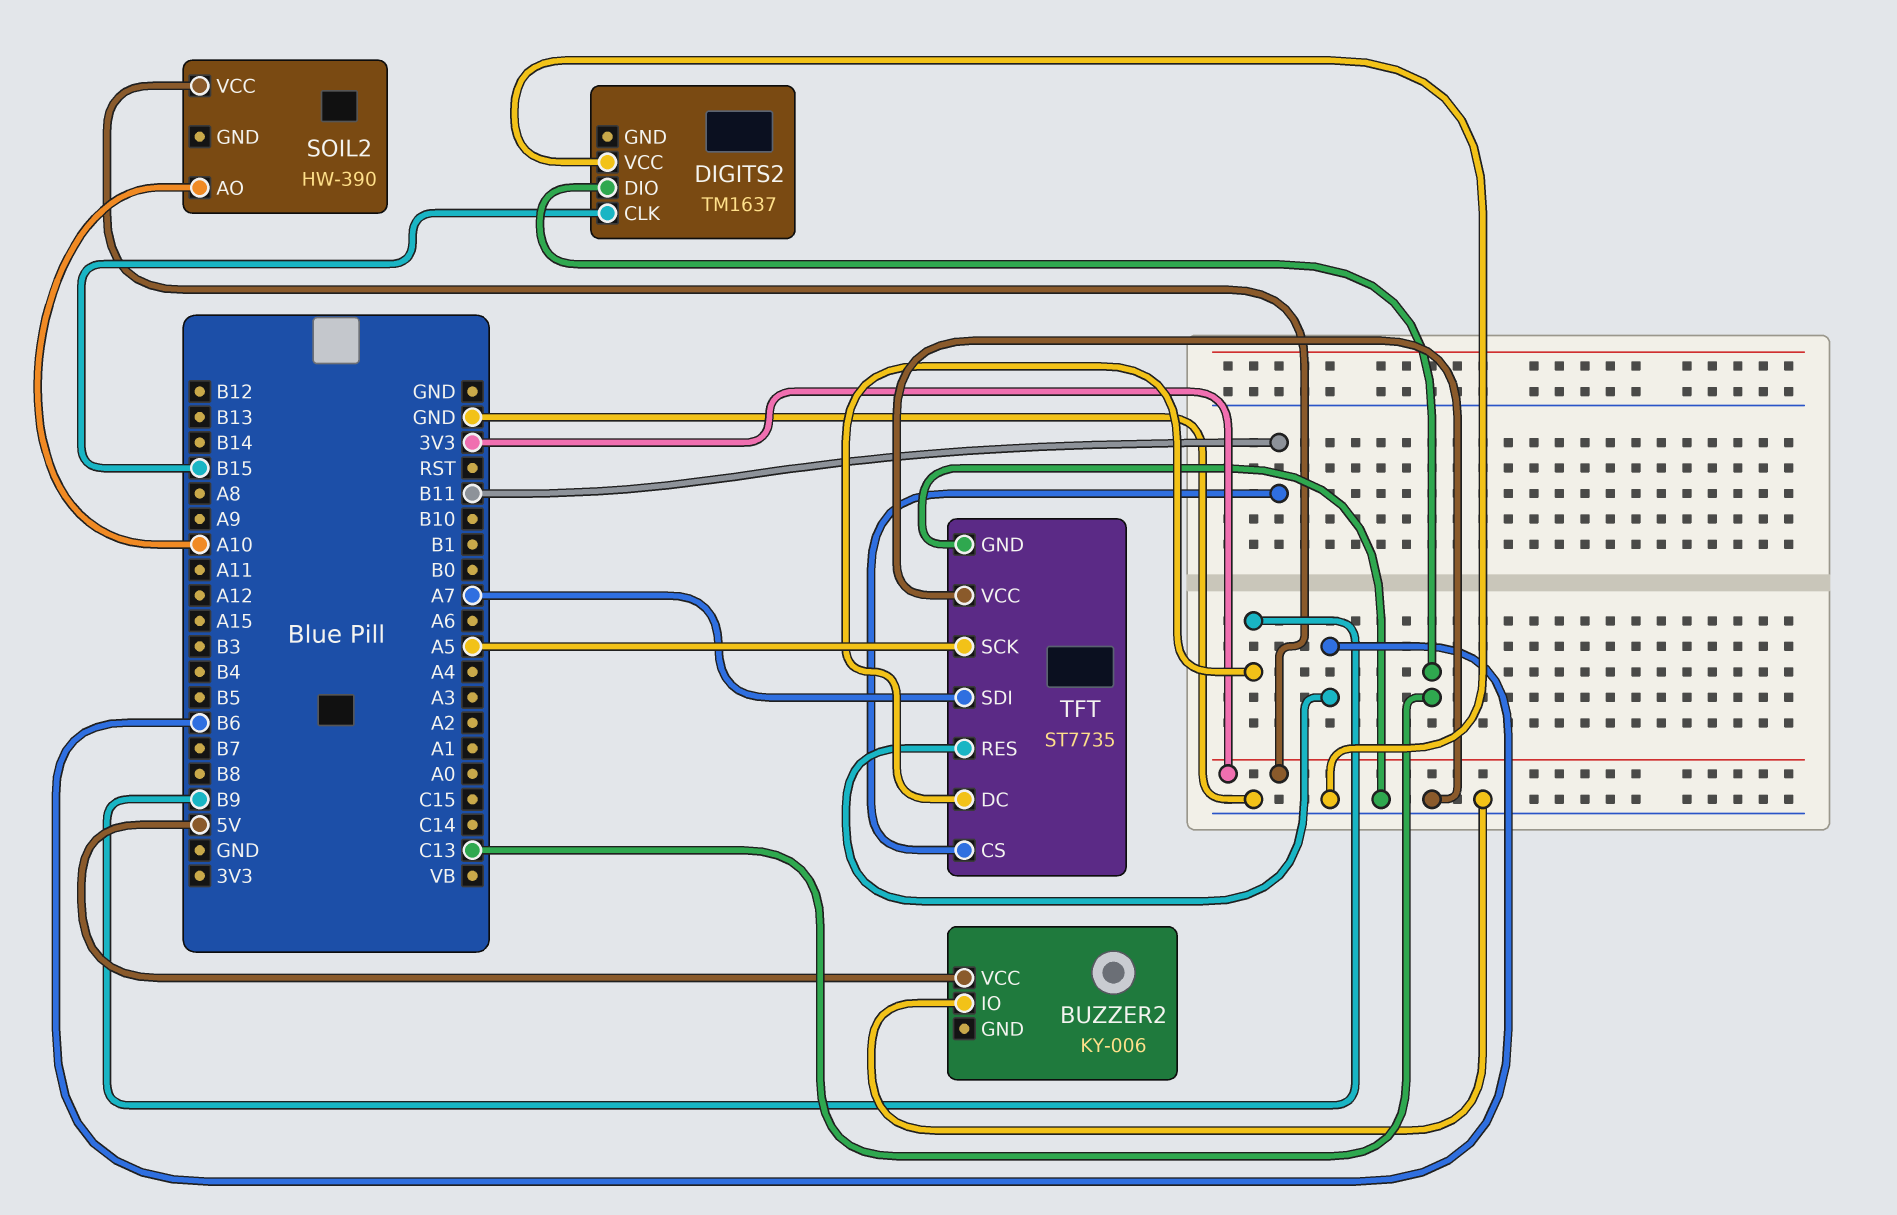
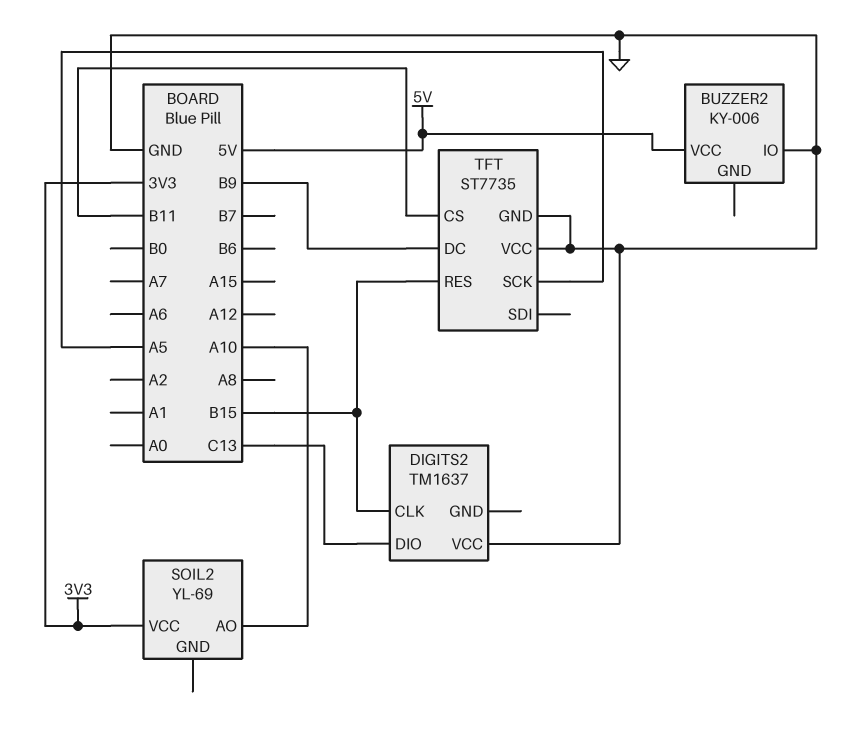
SOIL2: HW-390 -> YL-69
TFT pin RES: B6 -> B15
TFT pin SDI: A7 -> none

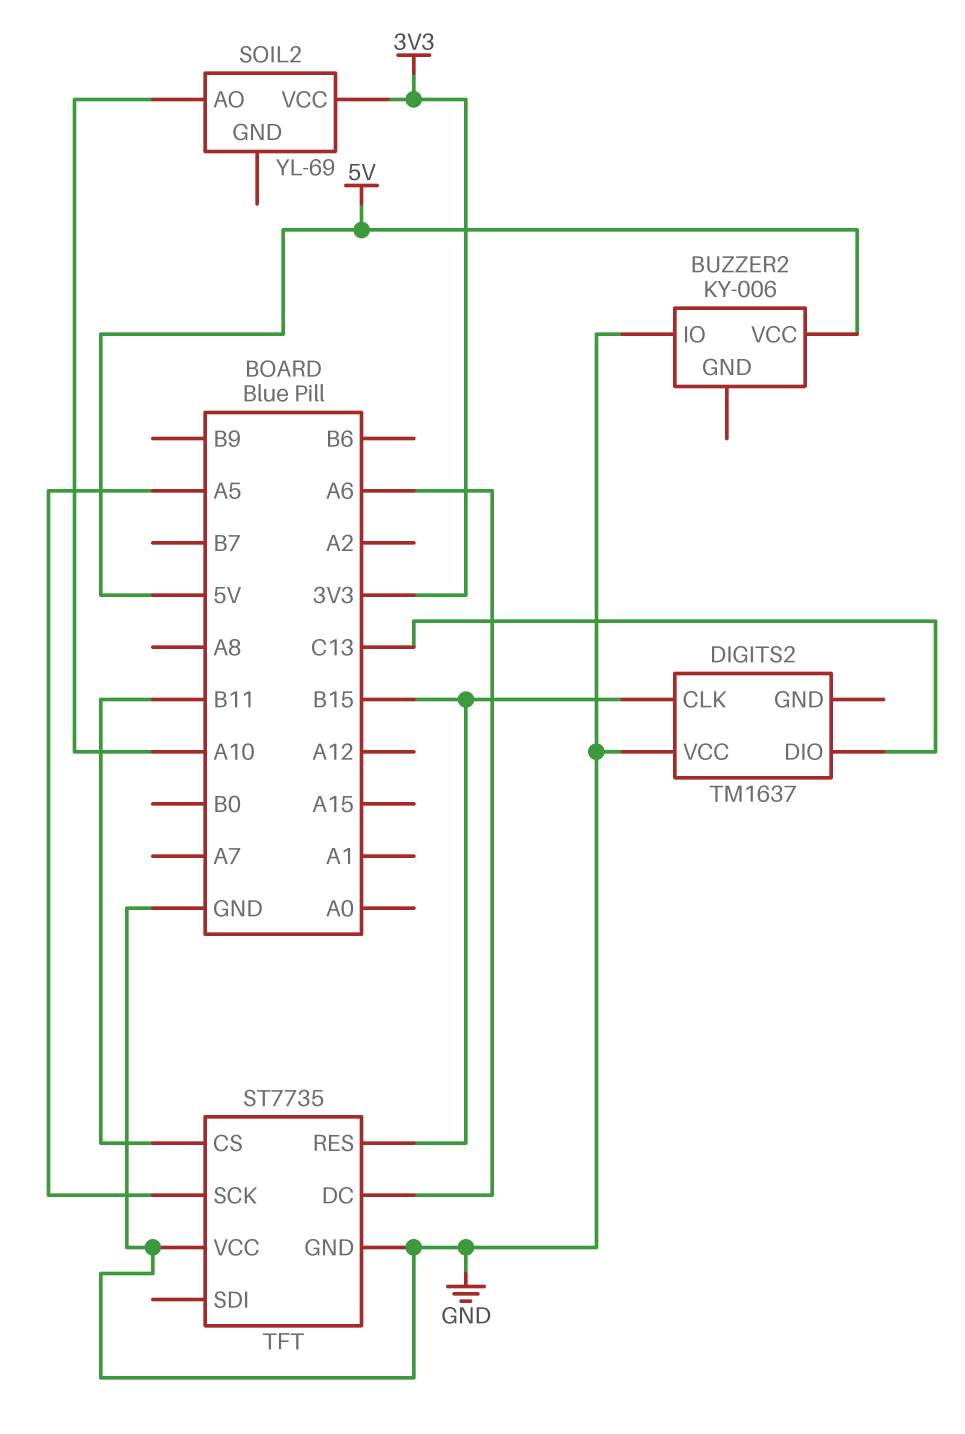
TFT pin DC: B9 -> A6

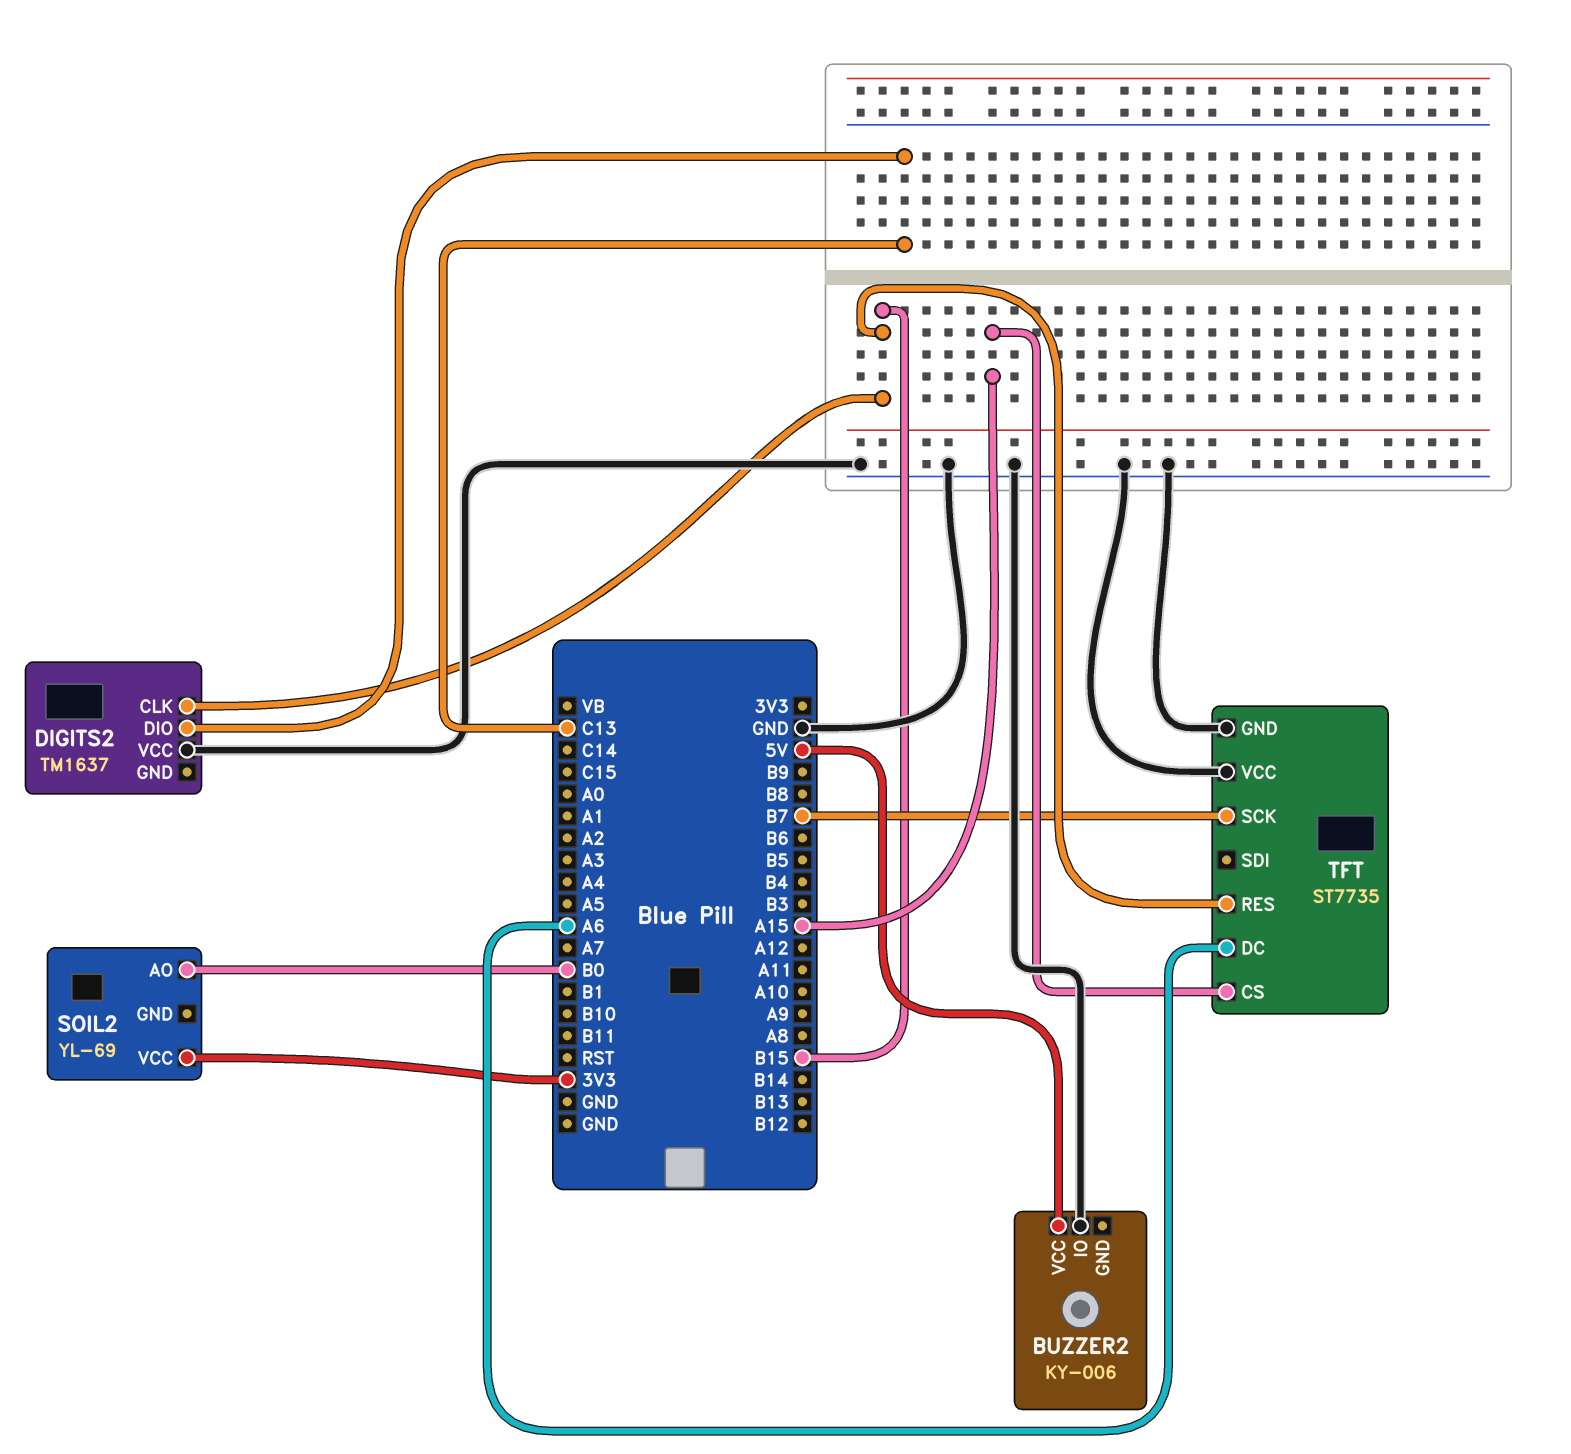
SOIL2 pin AO: A10 -> B0
TFT pin CS: B11 -> A15
TFT pin SCK: A5 -> B7

